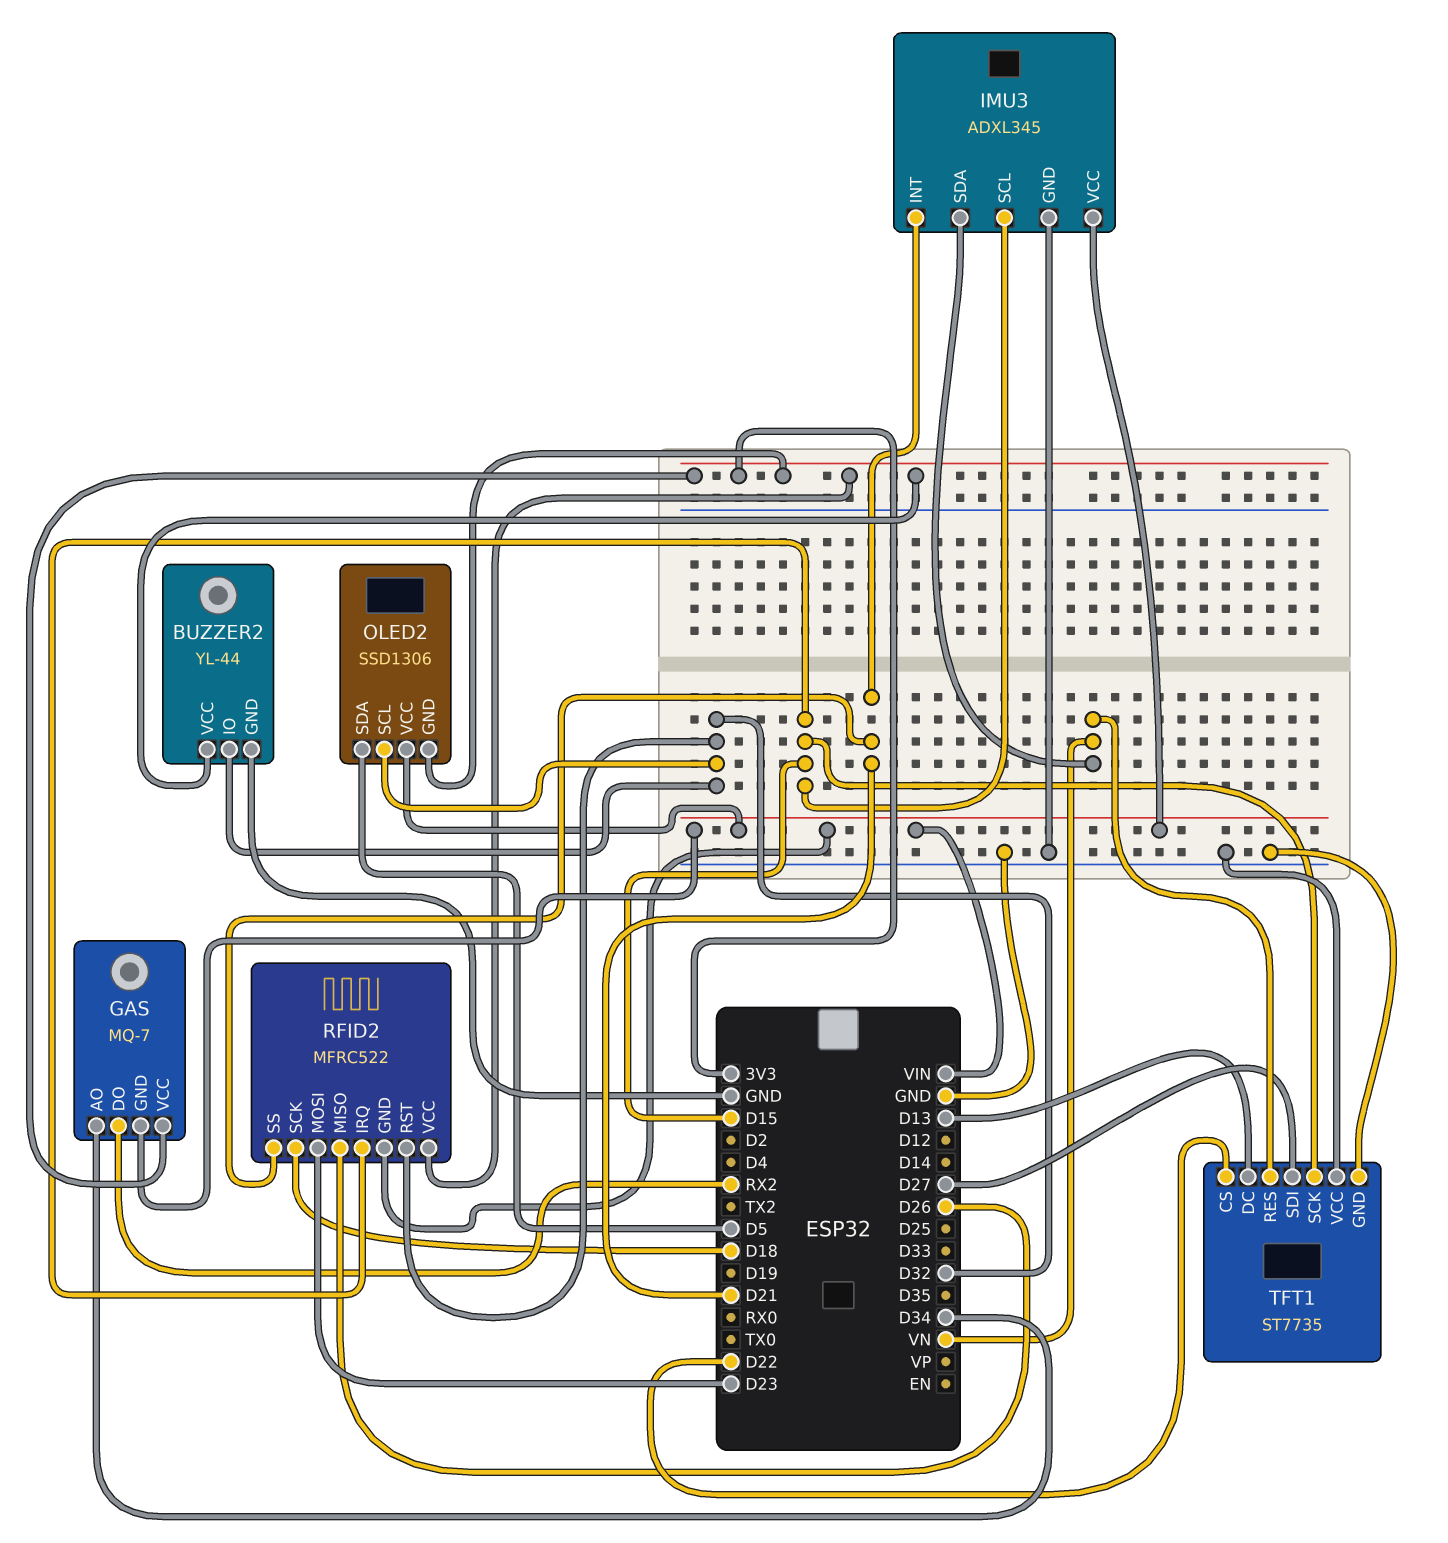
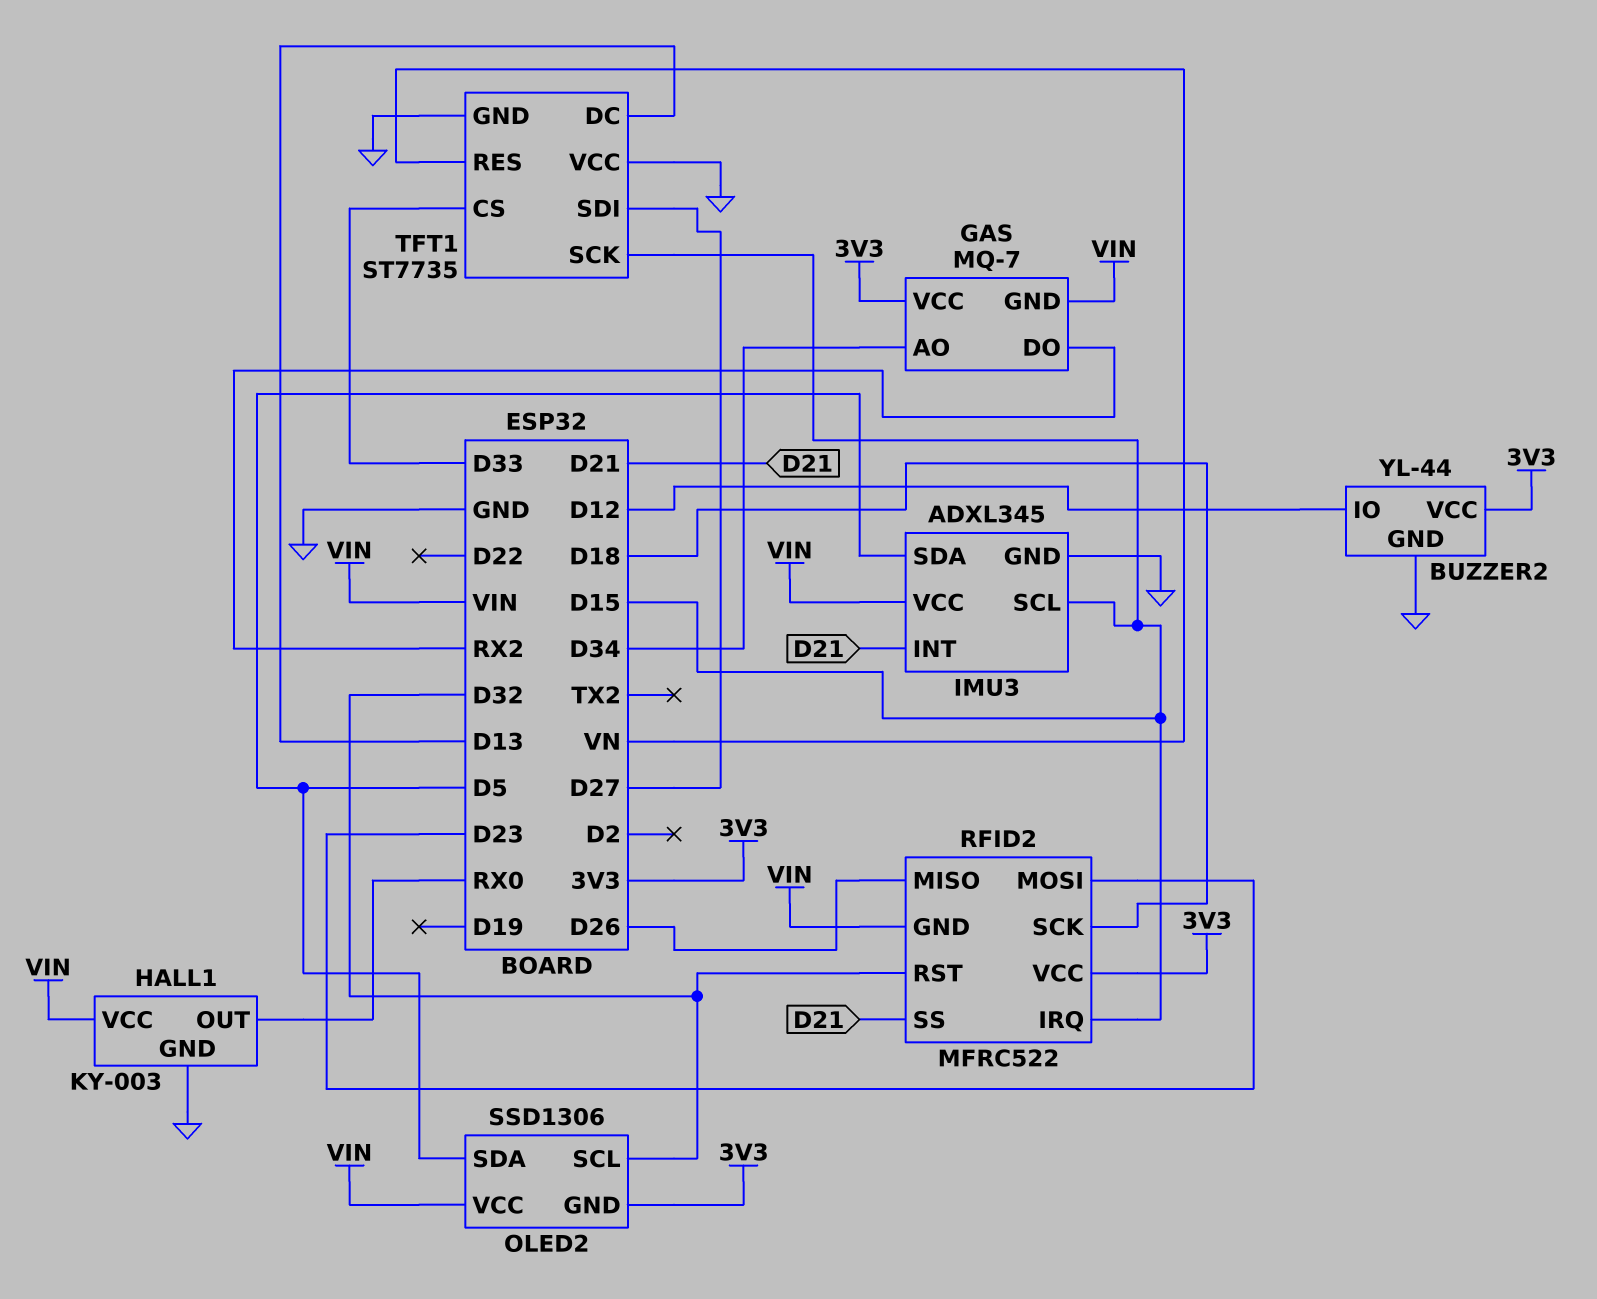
BUZZER2 pin IO: D32 -> D12
HALL1: none -> KY-003
HALL1 pin GND: none -> GND
HALL1 pin OUT: none -> RX0
HALL1 pin VCC: none -> VIN
IMU3 pin SDA: VN -> D5
TFT1 pin CS: D22 -> D33

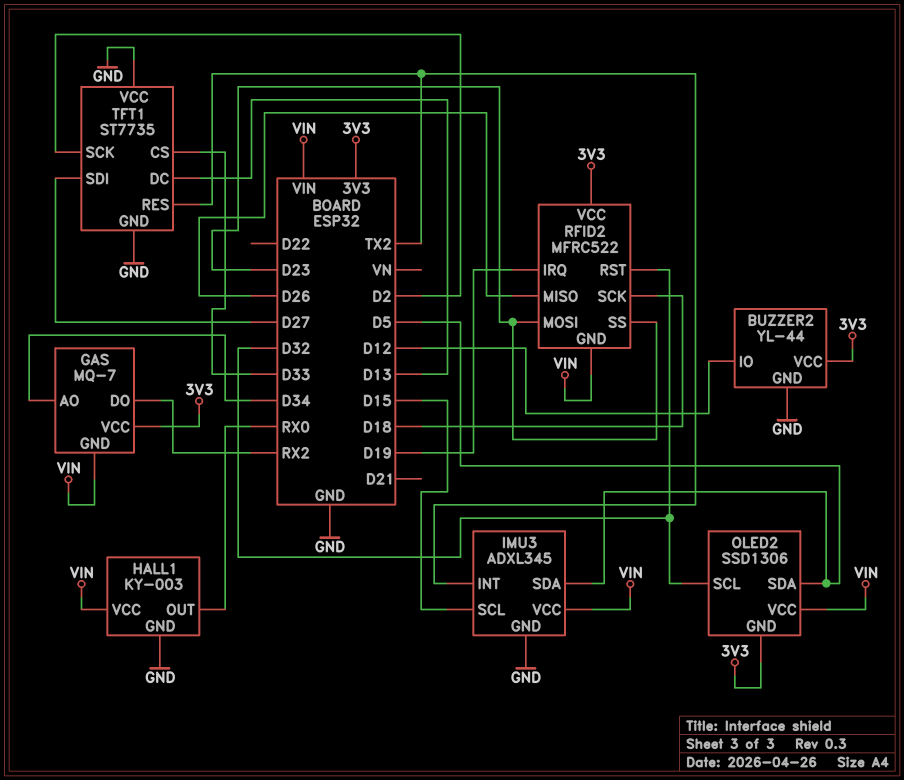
IMU3 pin INT: D21 -> TX2
RFID2 pin IRQ: D15 -> D19
RFID2 pin SS: D21 -> D23
TFT1 pin RES: VN -> TX2
TFT1 pin SCK: D15 -> D2

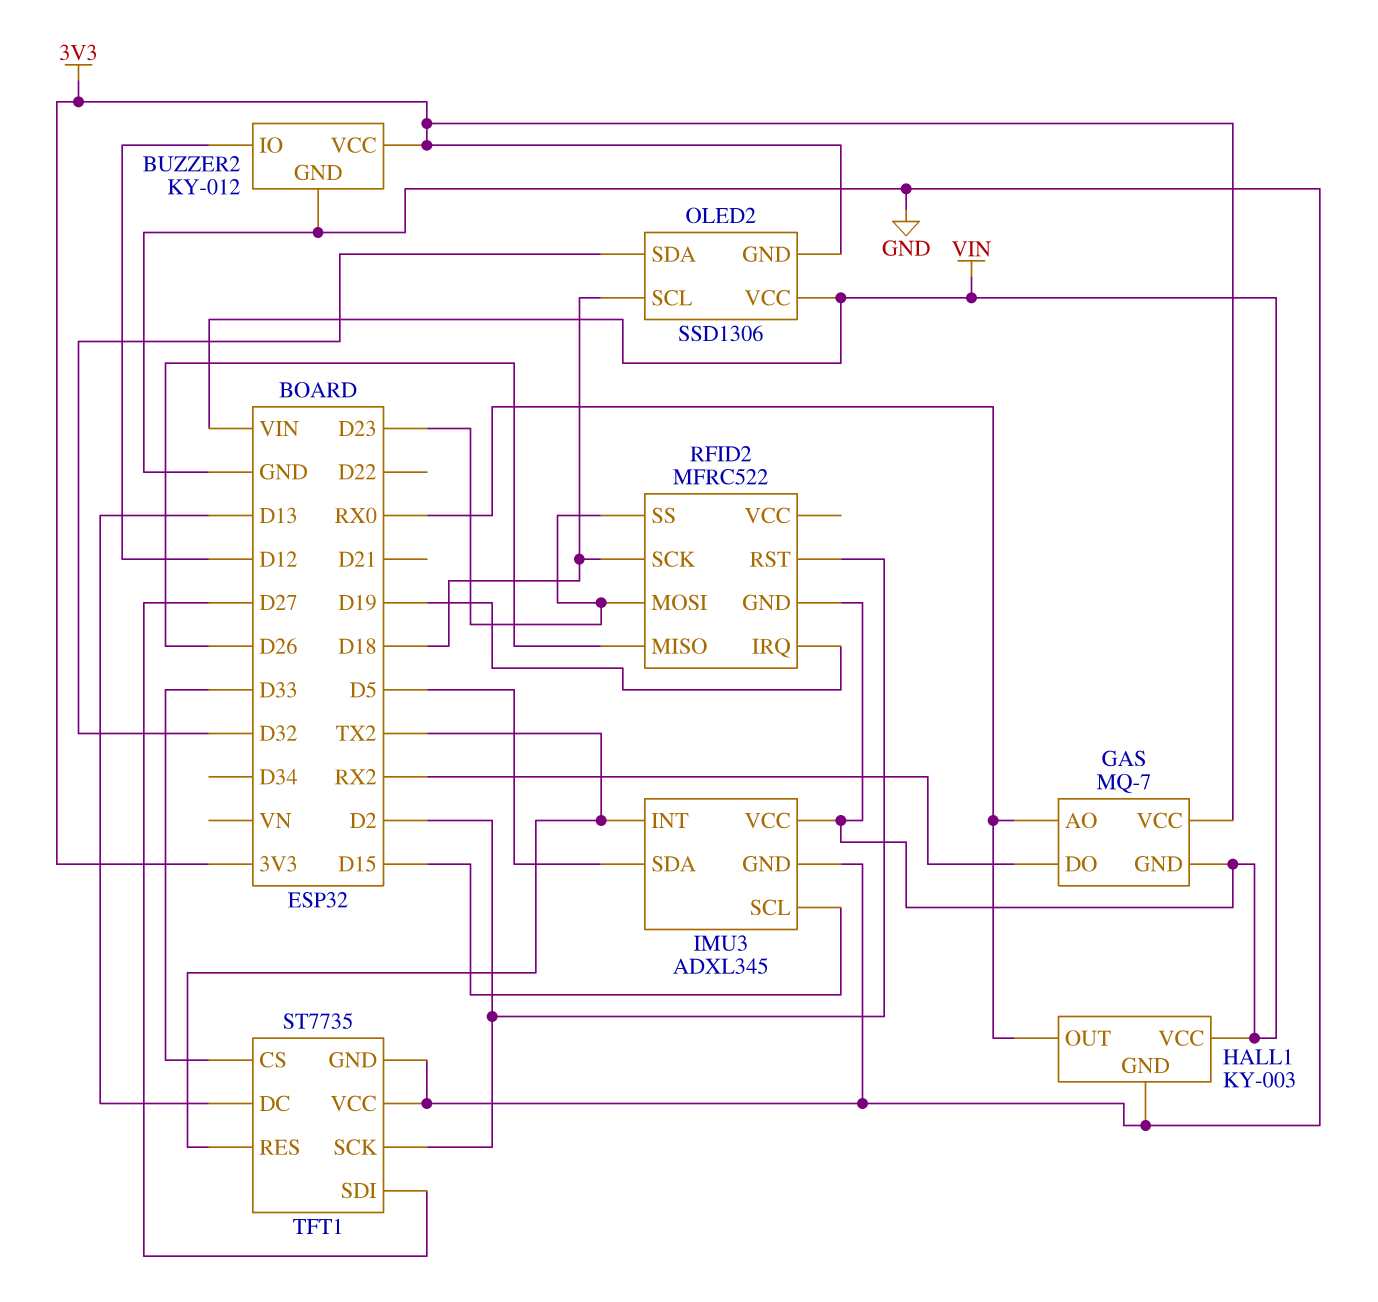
BUZZER2: YL-44 -> KY-012
GAS pin AO: D34 -> RX0
OLED2 pin SCL: D32 -> D18
OLED2 pin SDA: D5 -> D32
RFID2 pin RST: D32 -> D2
RFID2 pin VCC: 3V3 -> none

